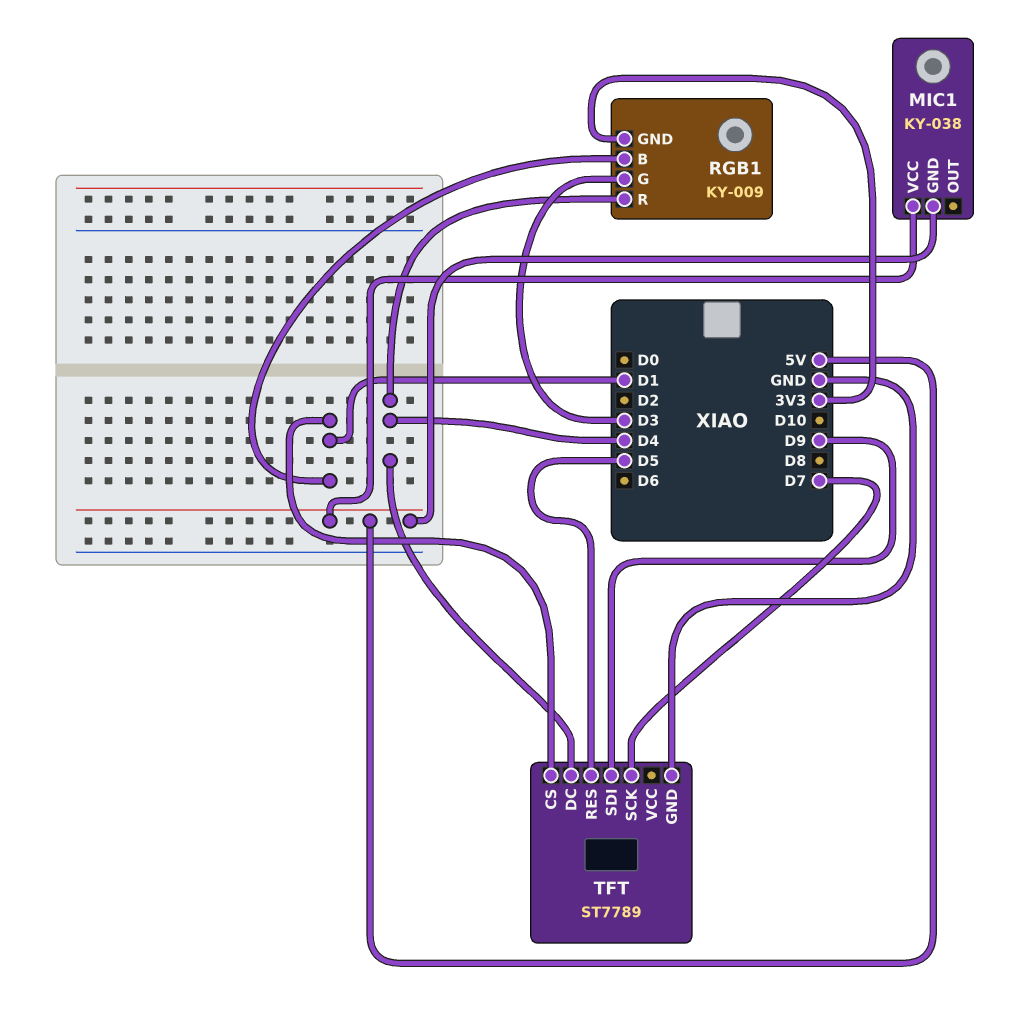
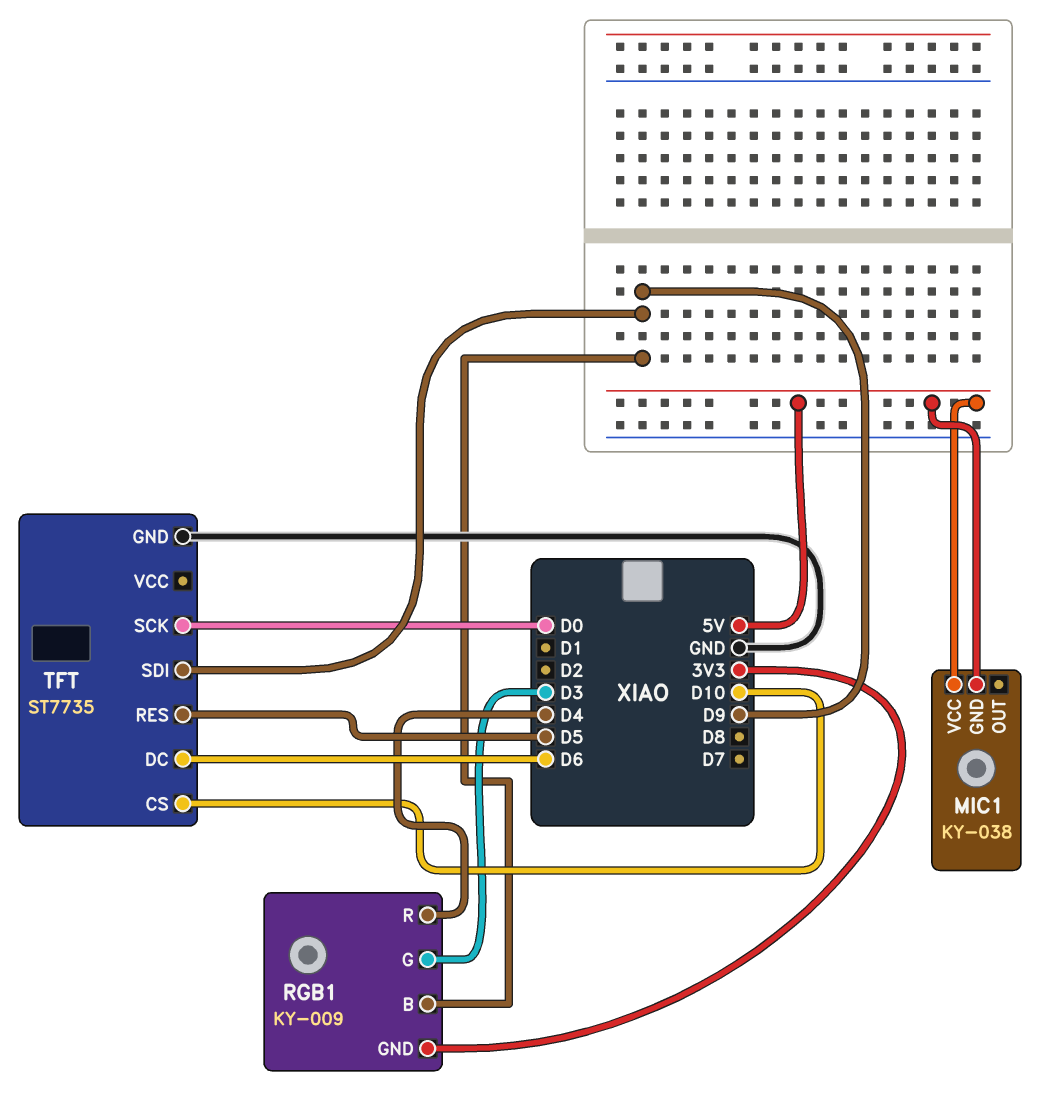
RGB1 pin B: D1 -> D9
TFT: ST7789 -> ST7735
TFT pin CS: D1 -> D10
TFT pin DC: D4 -> D6
TFT pin SCK: D7 -> D0

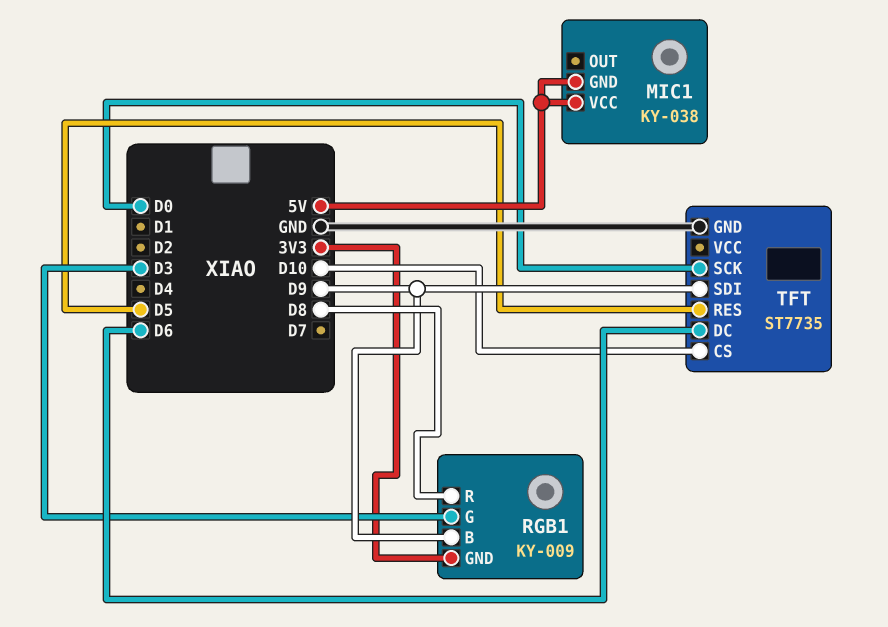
RGB1 pin R: D4 -> D8

